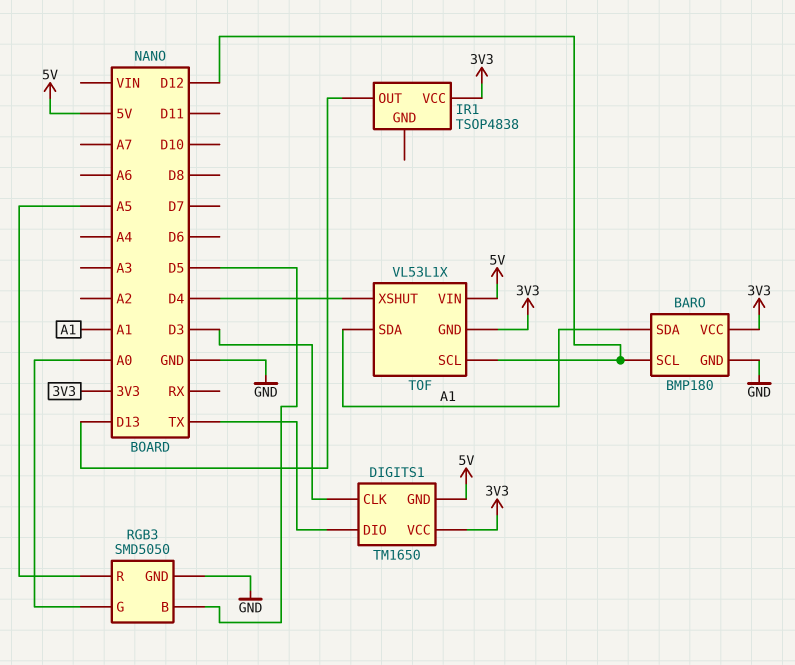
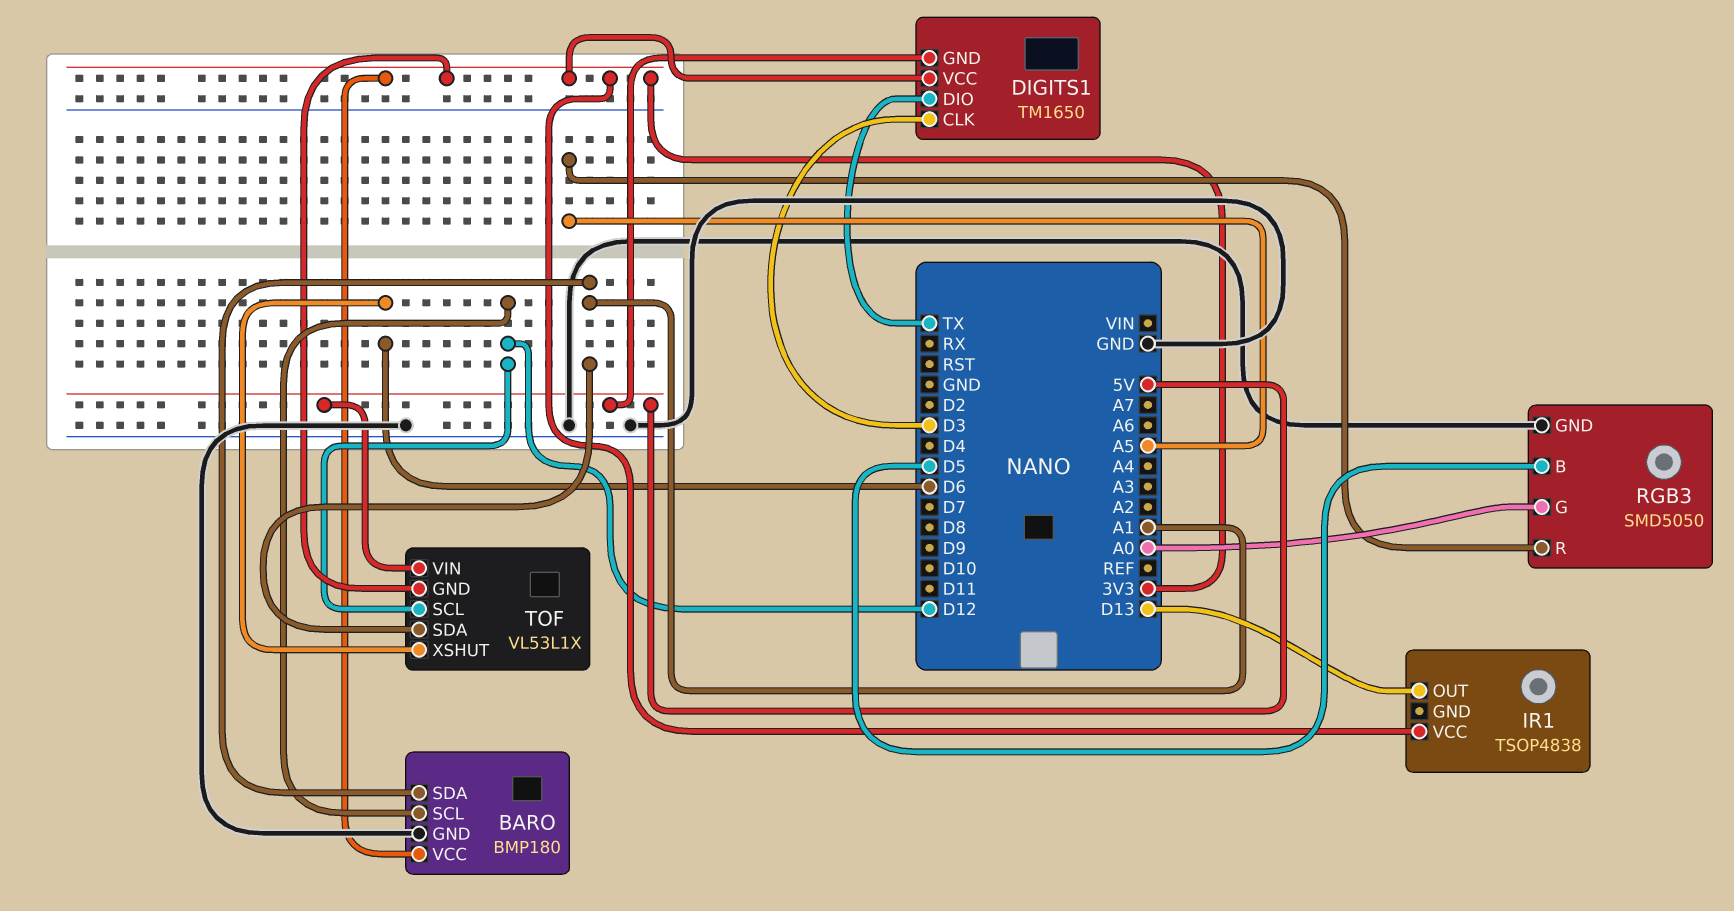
TOF pin XSHUT: D4 -> D6

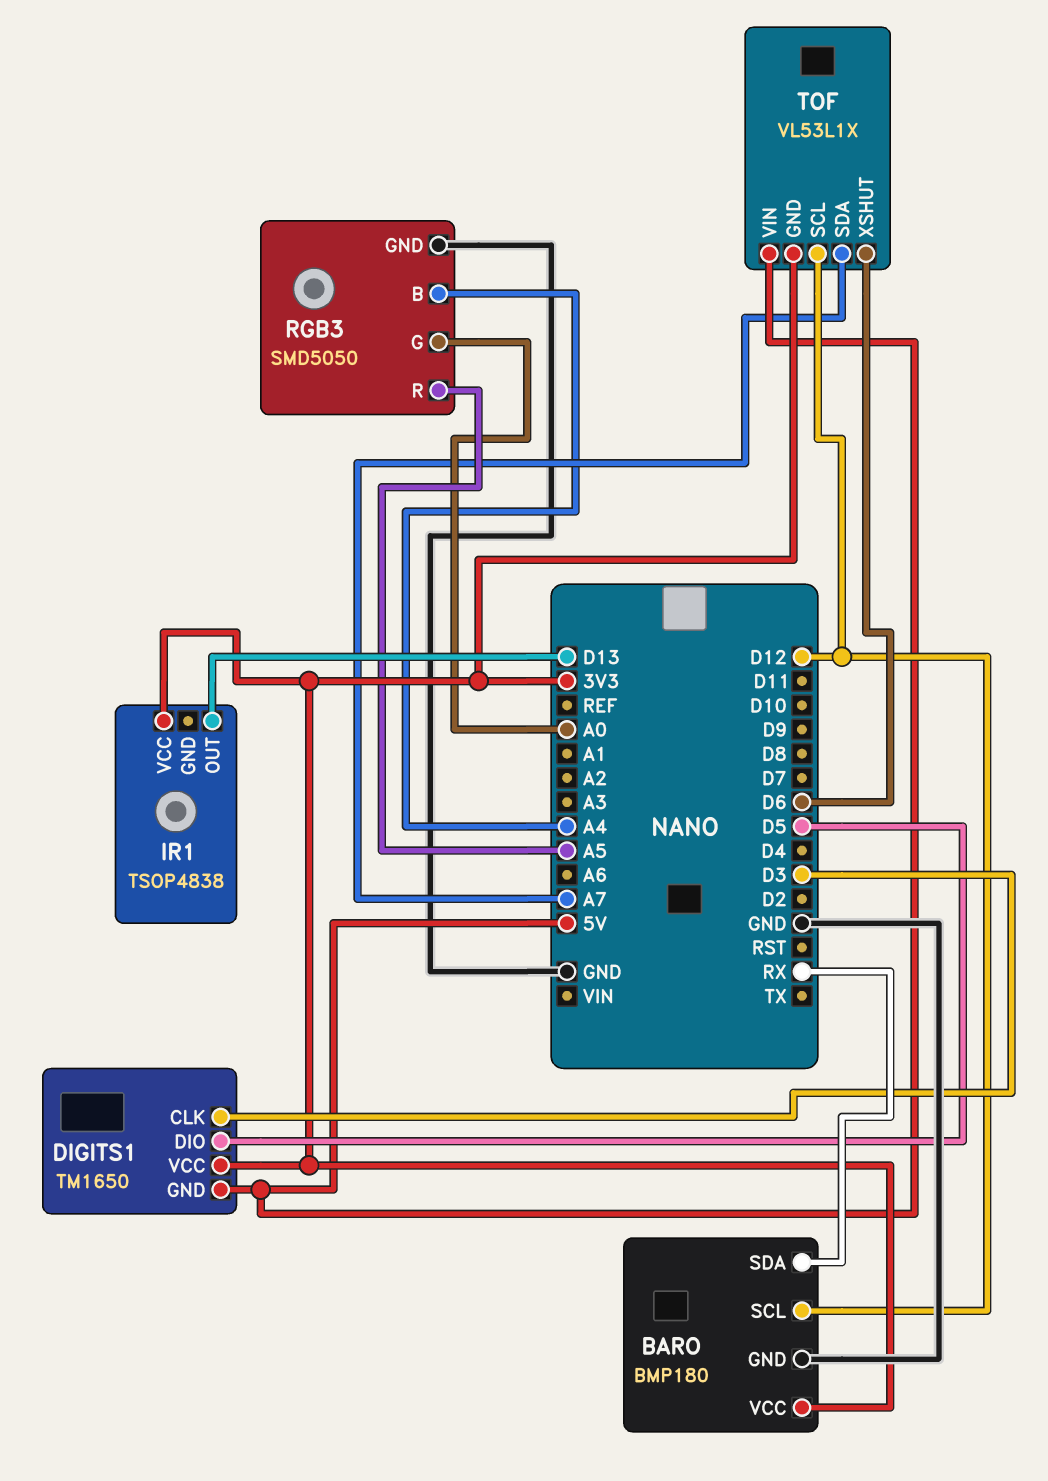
BARO pin SDA: A1 -> RX
DIGITS1 pin DIO: TX -> D5
RGB3 pin B: D5 -> A4
TOF pin SDA: A1 -> A7

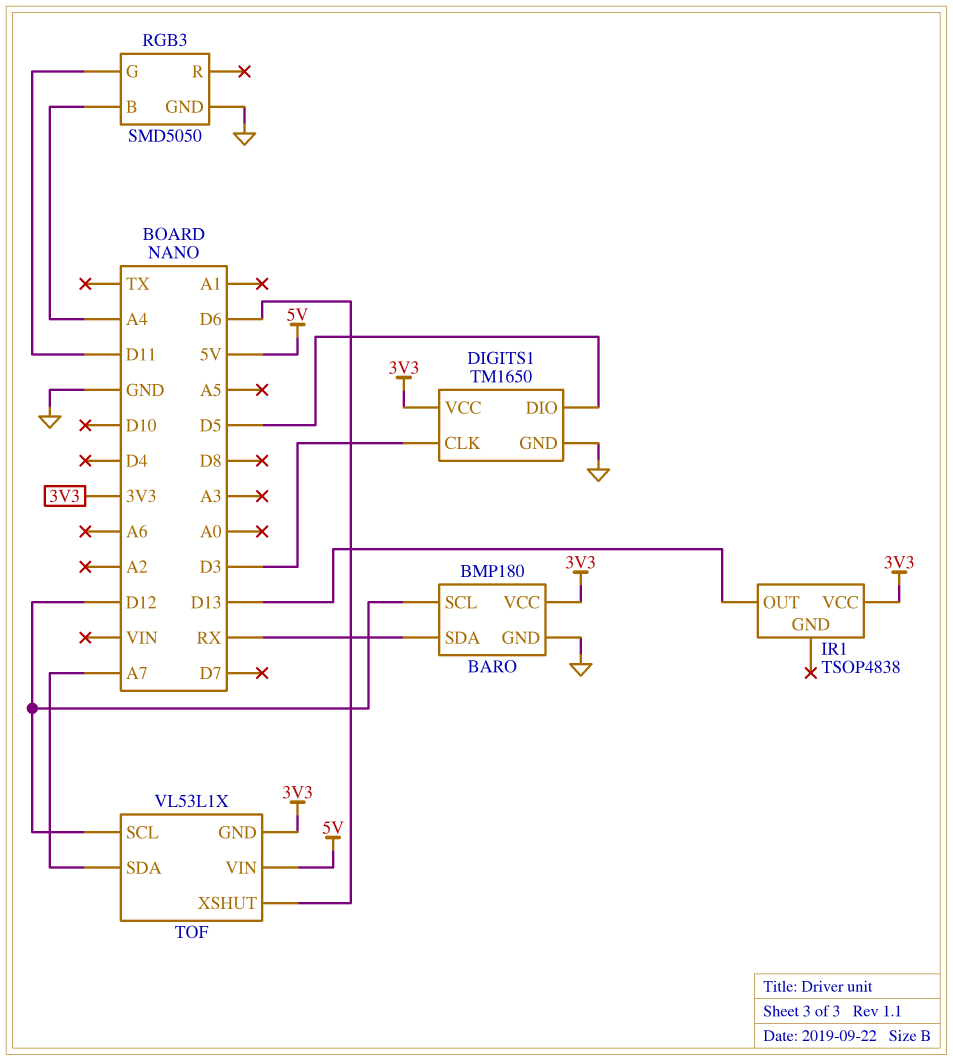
DIGITS1 pin GND: 5V -> GND
RGB3 pin G: A0 -> D11
RGB3 pin R: A5 -> none

